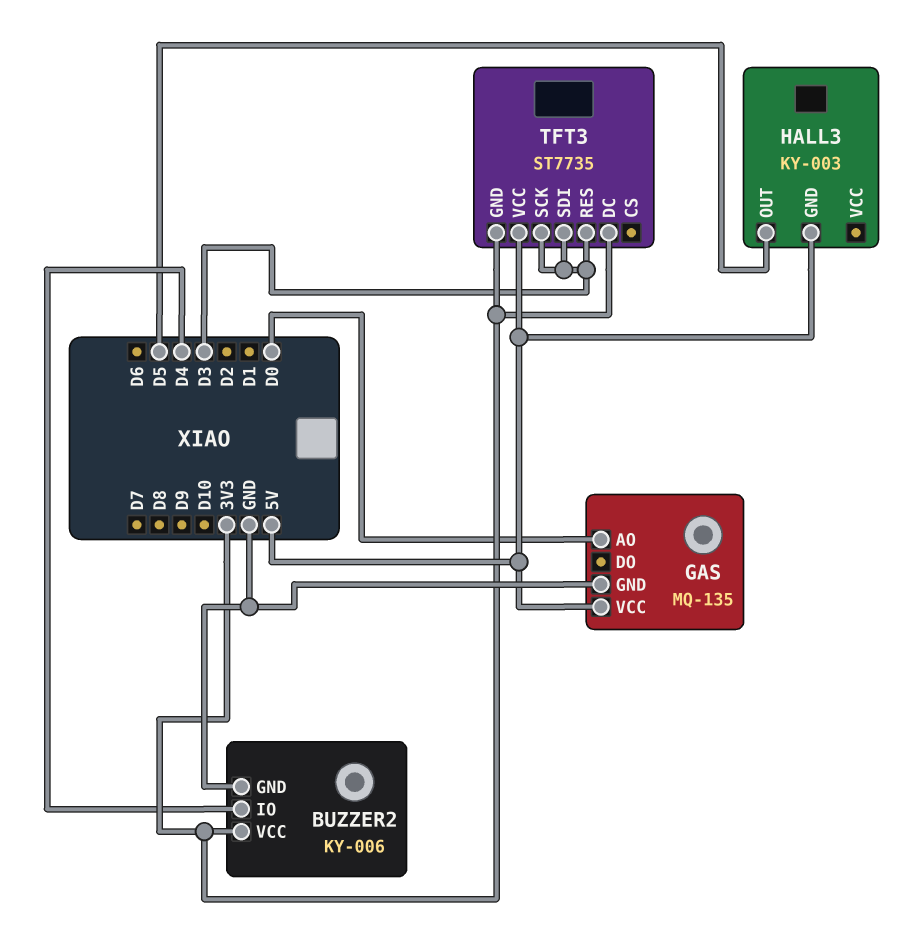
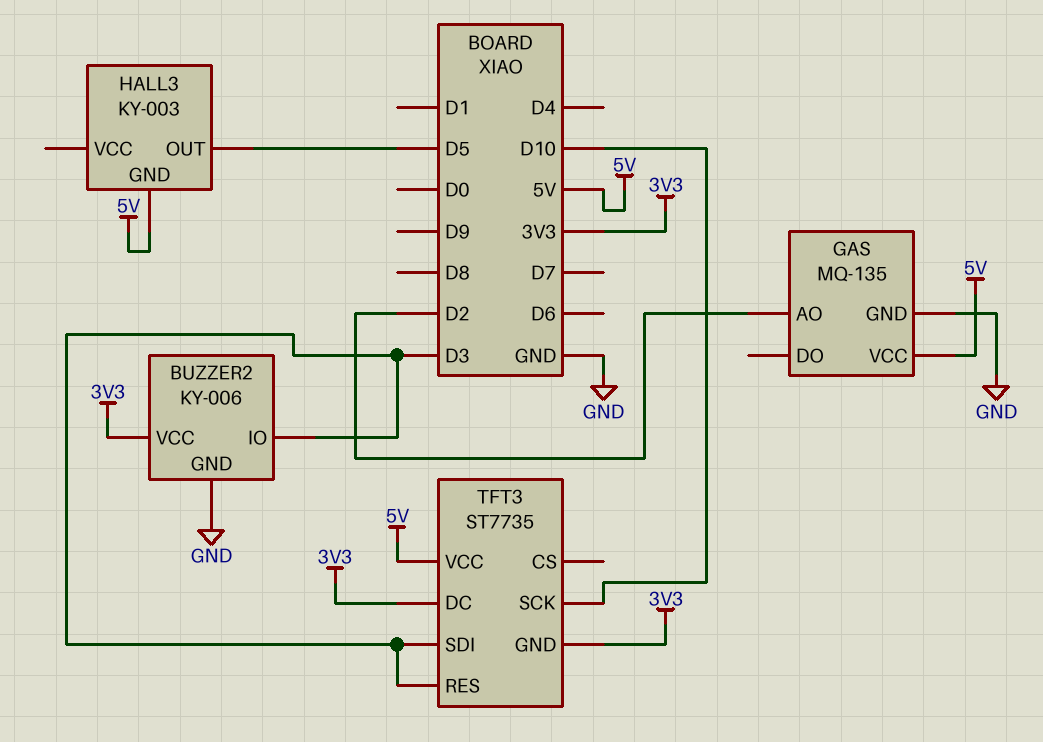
BUZZER2 pin IO: D4 -> D3
GAS pin AO: D0 -> D2
TFT3 pin SCK: D3 -> D10

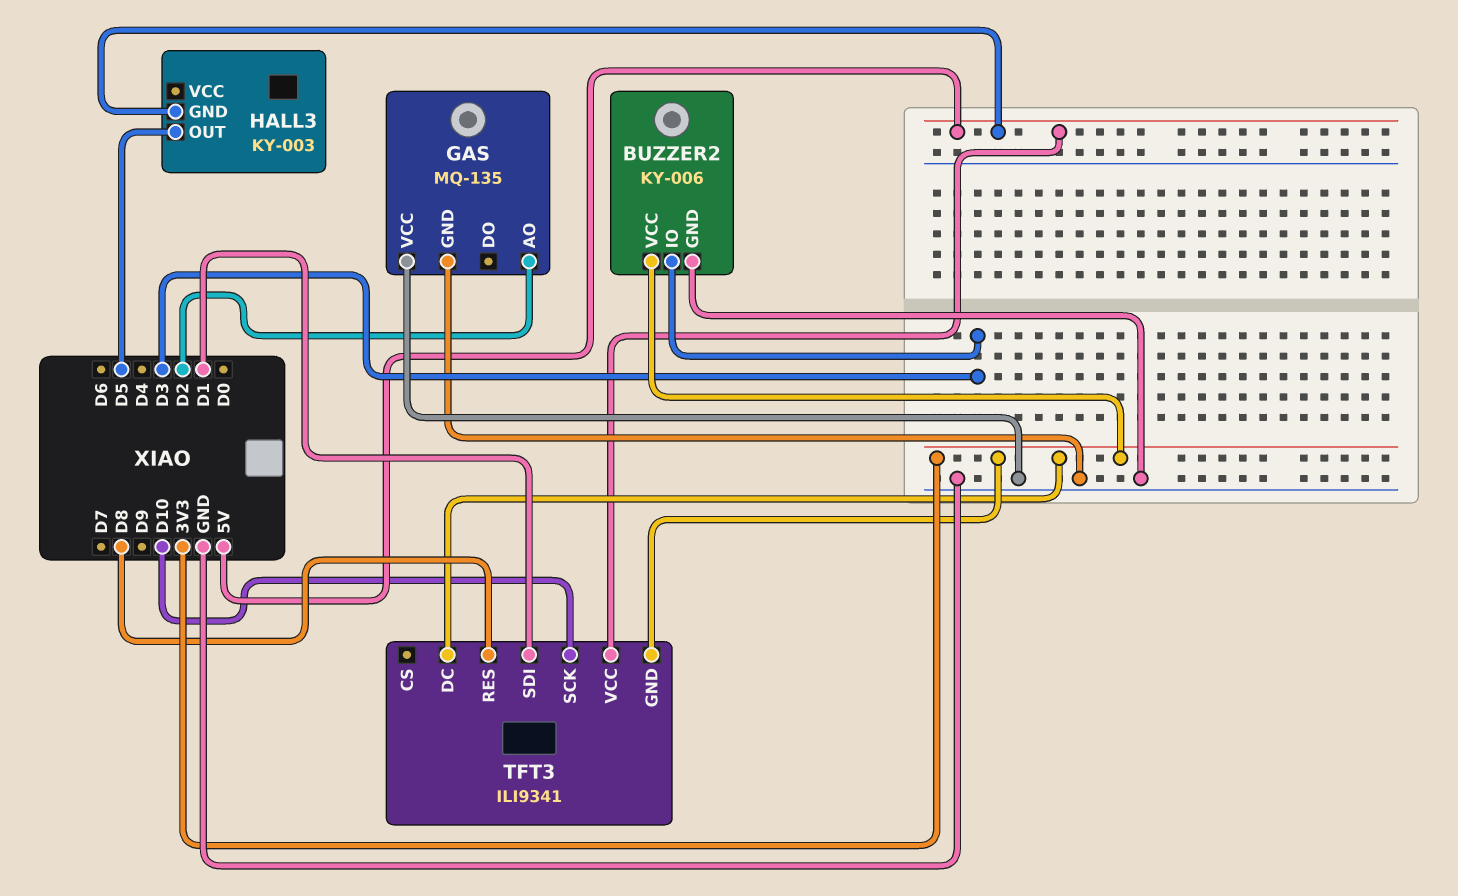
GAS pin VCC: 5V -> GND
TFT3: ST7735 -> ILI9341
TFT3 pin RES: D3 -> D8
TFT3 pin SDI: D3 -> D1

